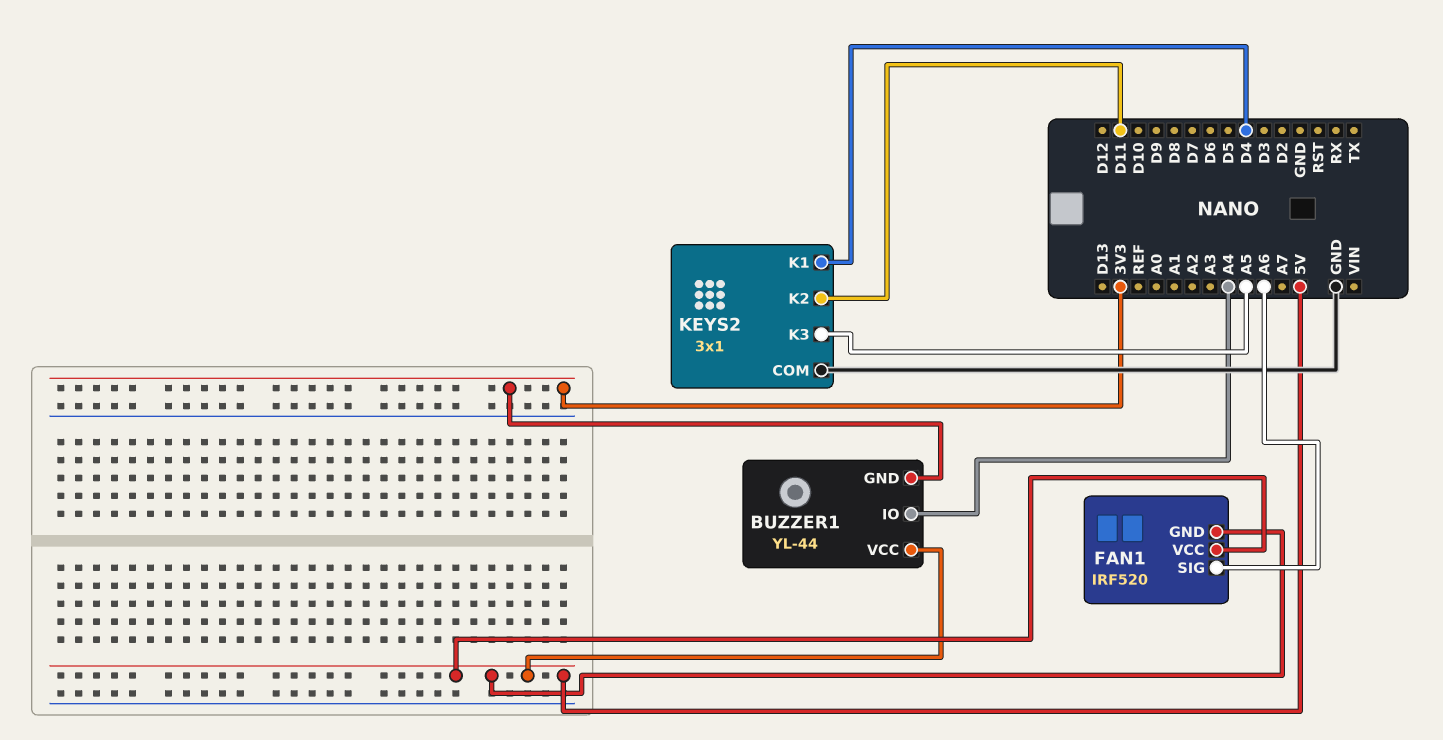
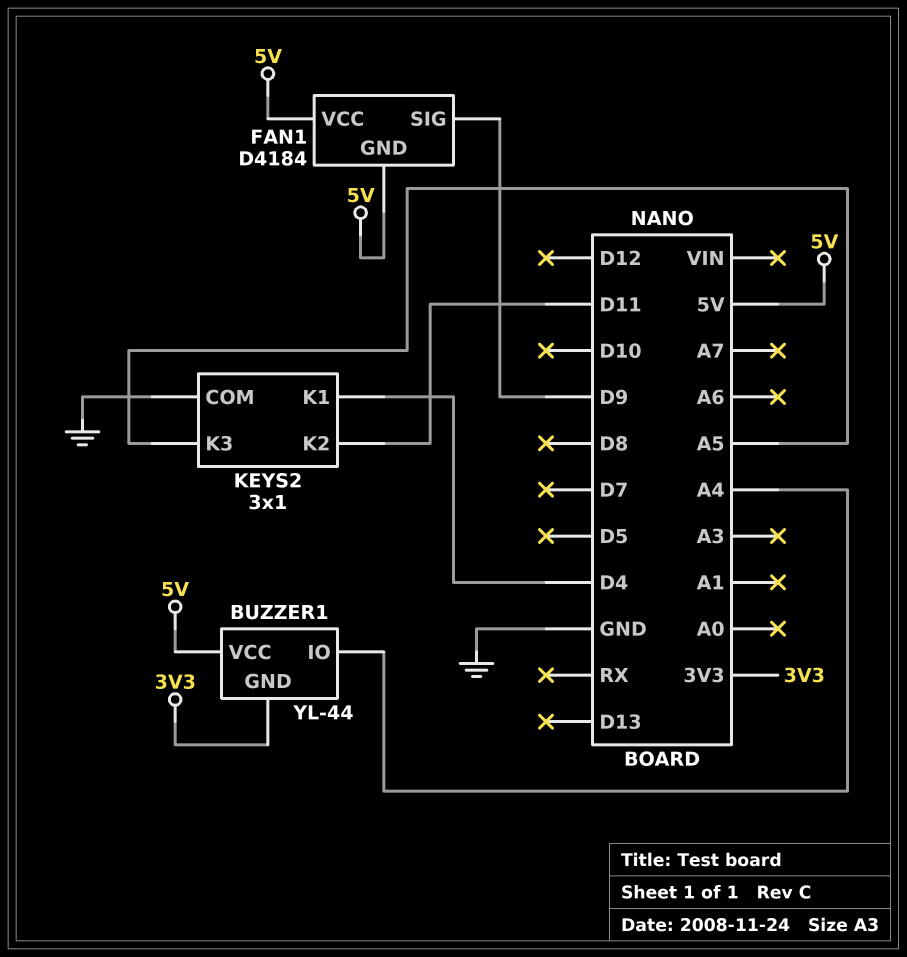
FAN1: IRF520 -> D4184
FAN1 pin SIG: A6 -> D9

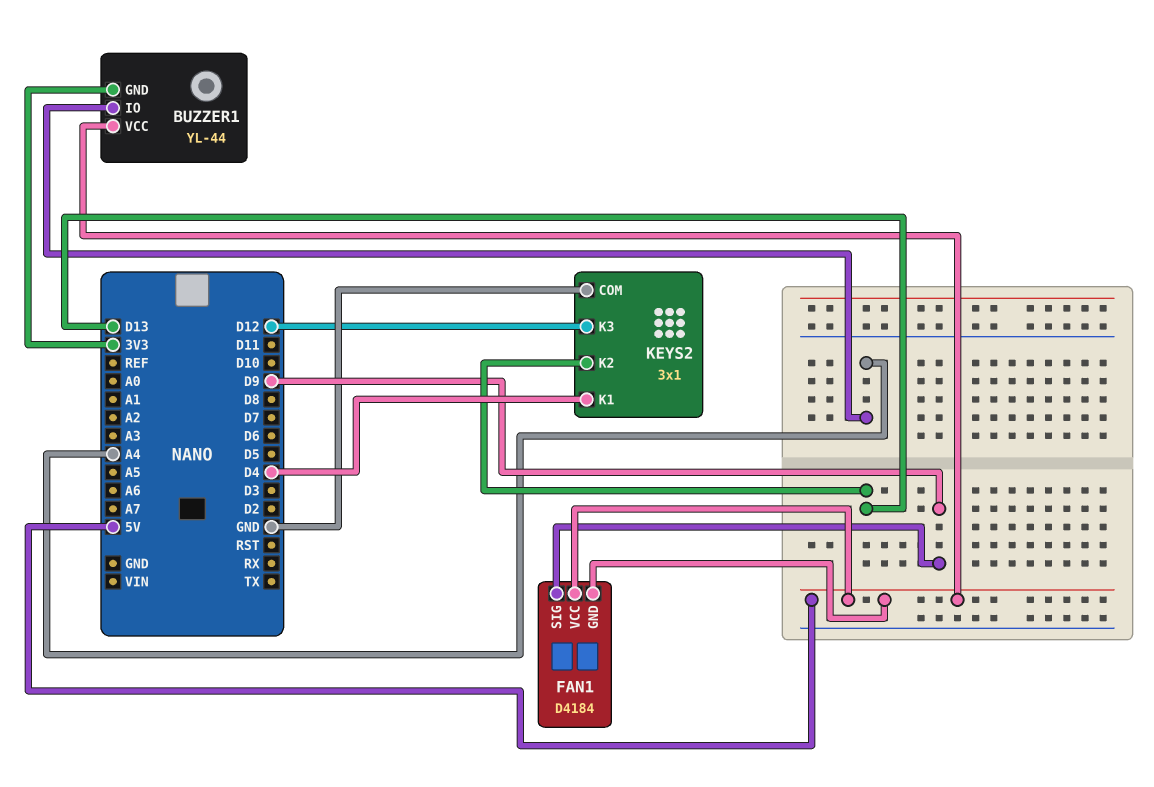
KEYS2 pin K2: D11 -> D13
KEYS2 pin K3: A5 -> D12

